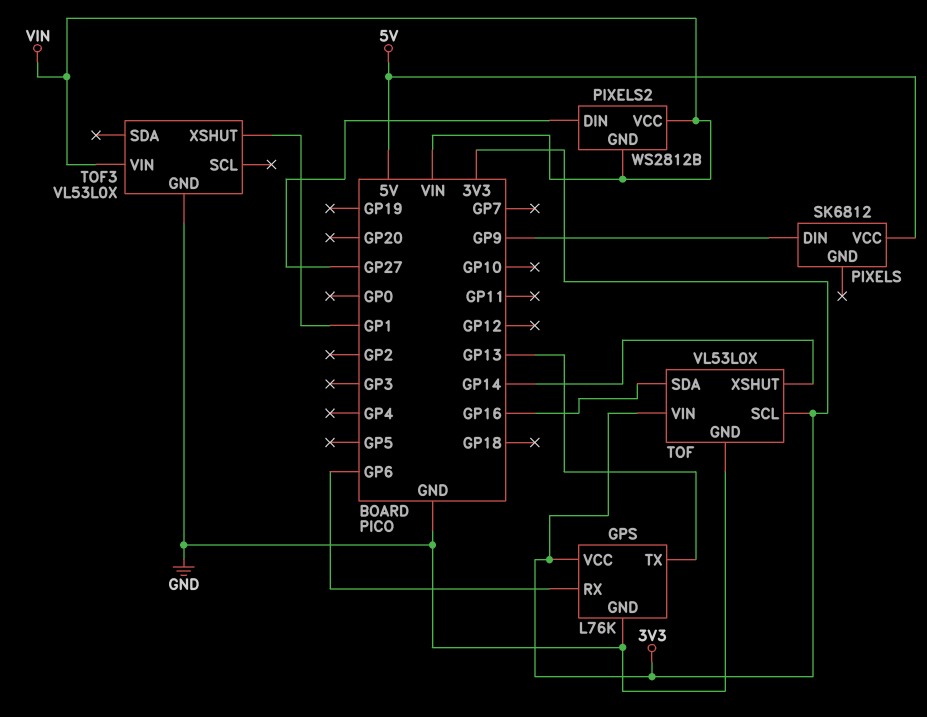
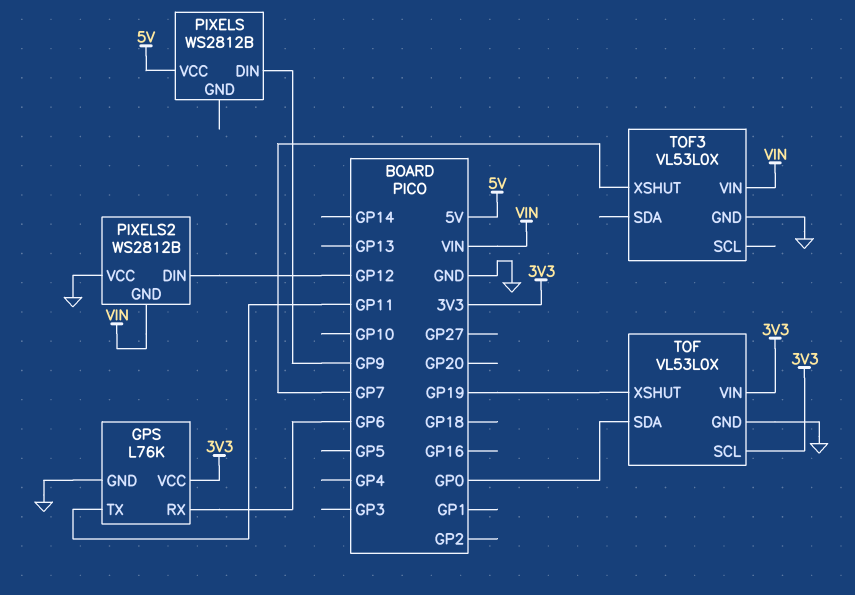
GPS pin TX: GP13 -> GP11
PIXELS: SK6812 -> WS2812B
PIXELS2 pin DIN: GP27 -> GP12
PIXELS2 pin VCC: VIN -> GND
TOF pin SDA: GP16 -> GP0
TOF pin XSHUT: GP14 -> GP19
TOF3 pin XSHUT: GP1 -> GP7

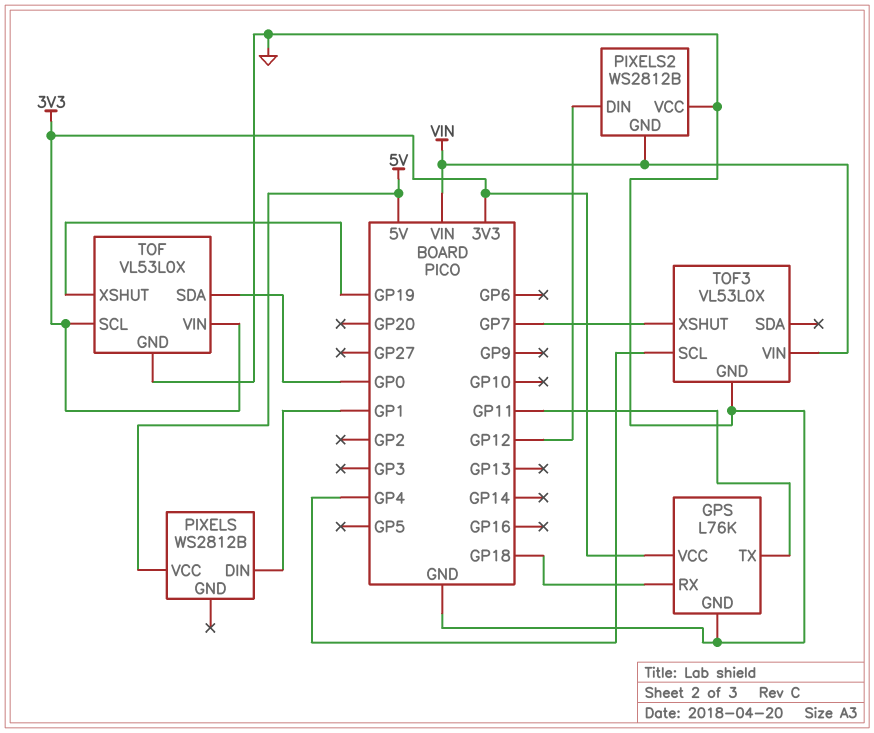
GPS pin RX: GP6 -> GP18
PIXELS pin DIN: GP9 -> GP1
TOF3 pin SCL: none -> GP4

